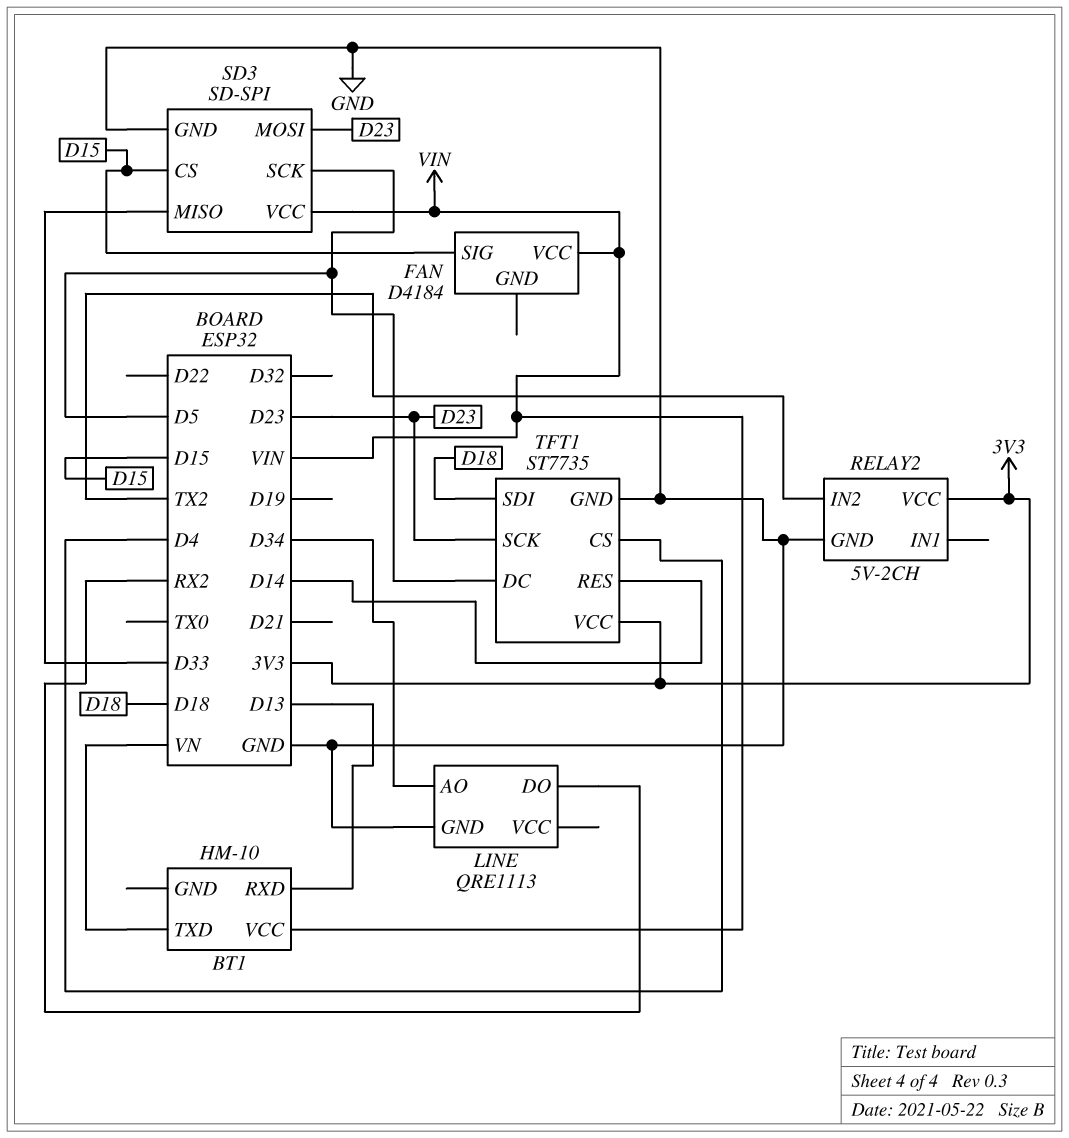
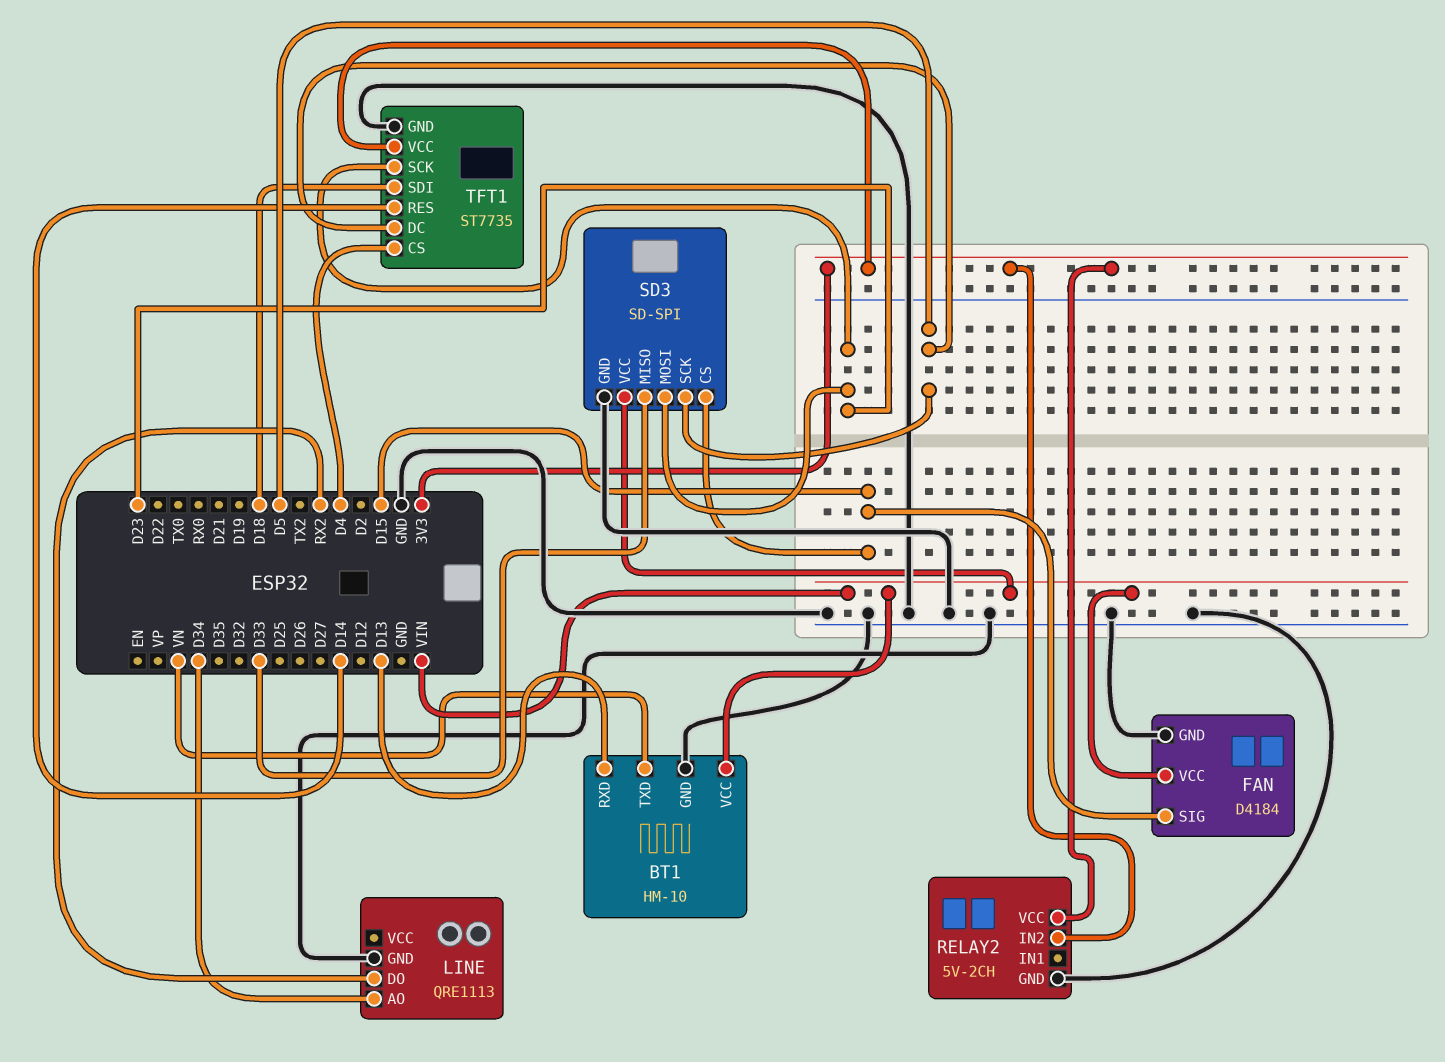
BT1 pin GND: none -> GND
FAN pin GND: none -> GND
RELAY2 pin IN2: TX2 -> 3V3

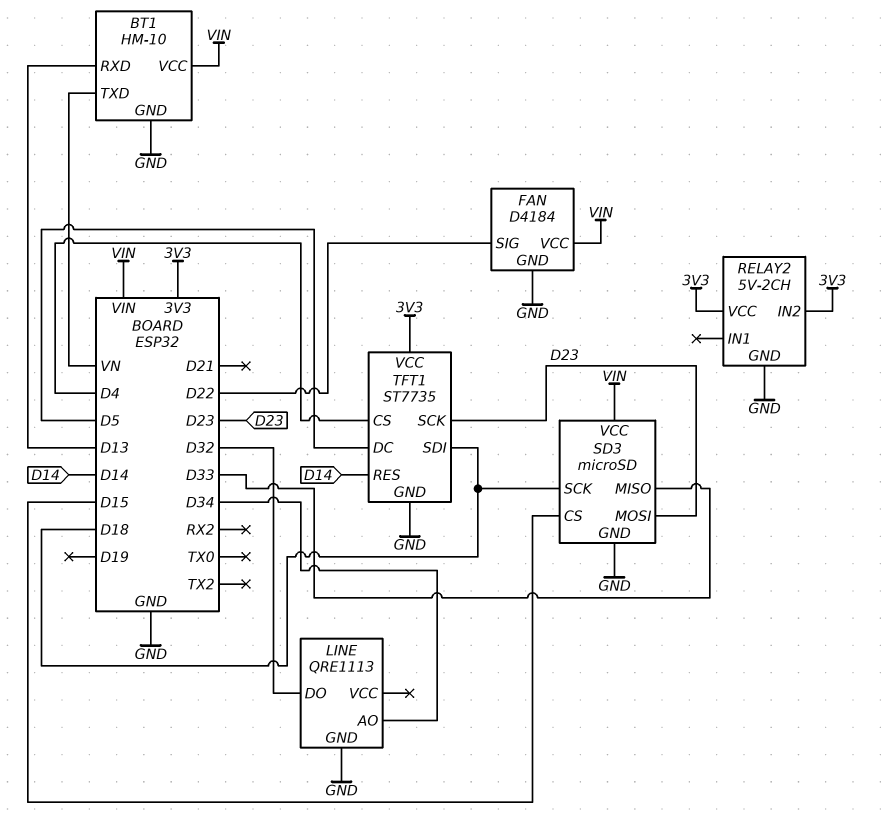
FAN pin SIG: D15 -> D22
LINE pin DO: RX2 -> D32
SD3: SD-SPI -> microSD
SD3 pin SCK: D5 -> D18

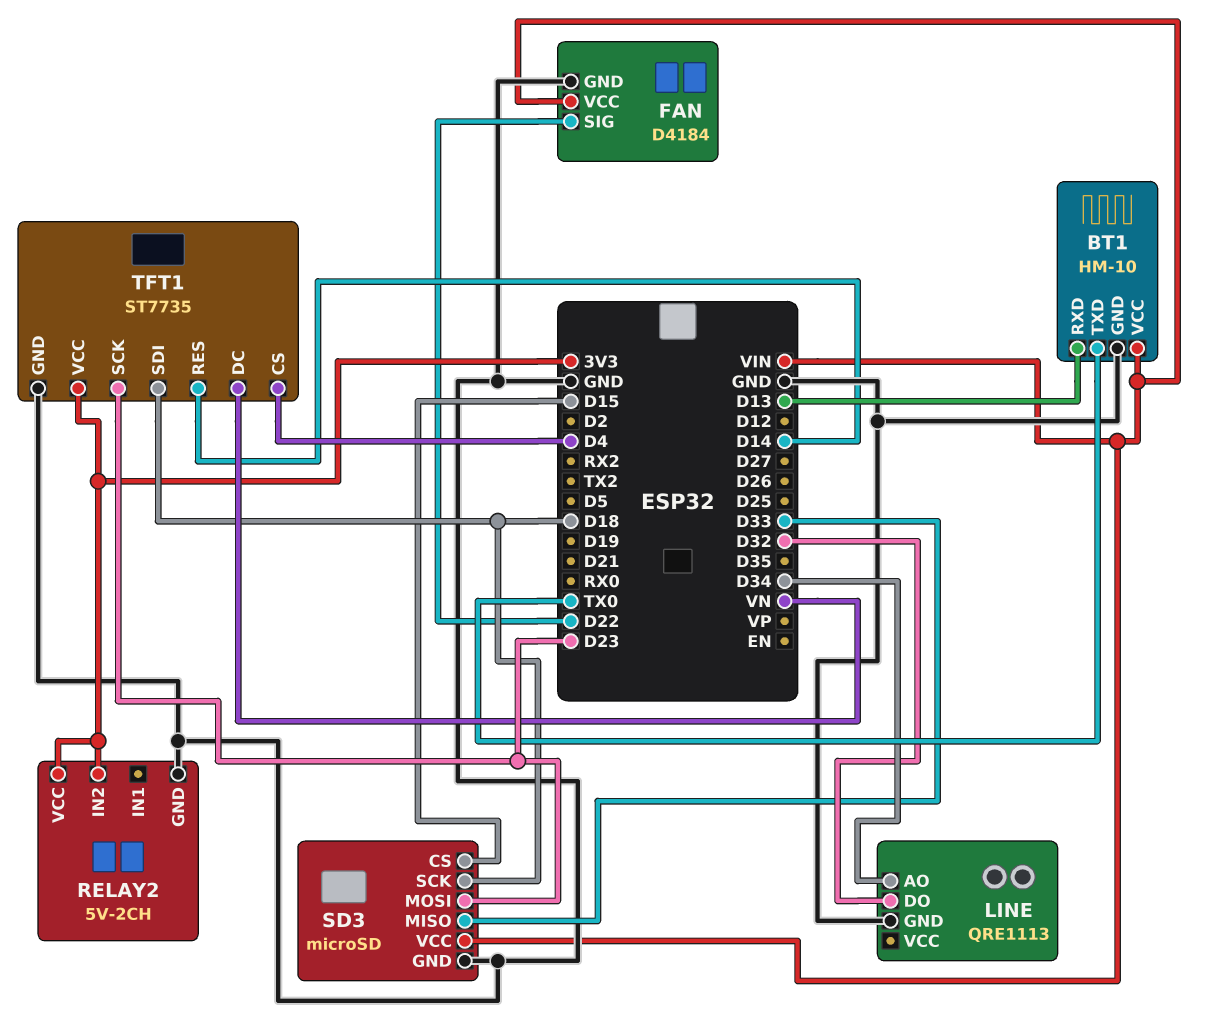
BT1 pin TXD: VN -> TX0
TFT1 pin DC: D5 -> VN

